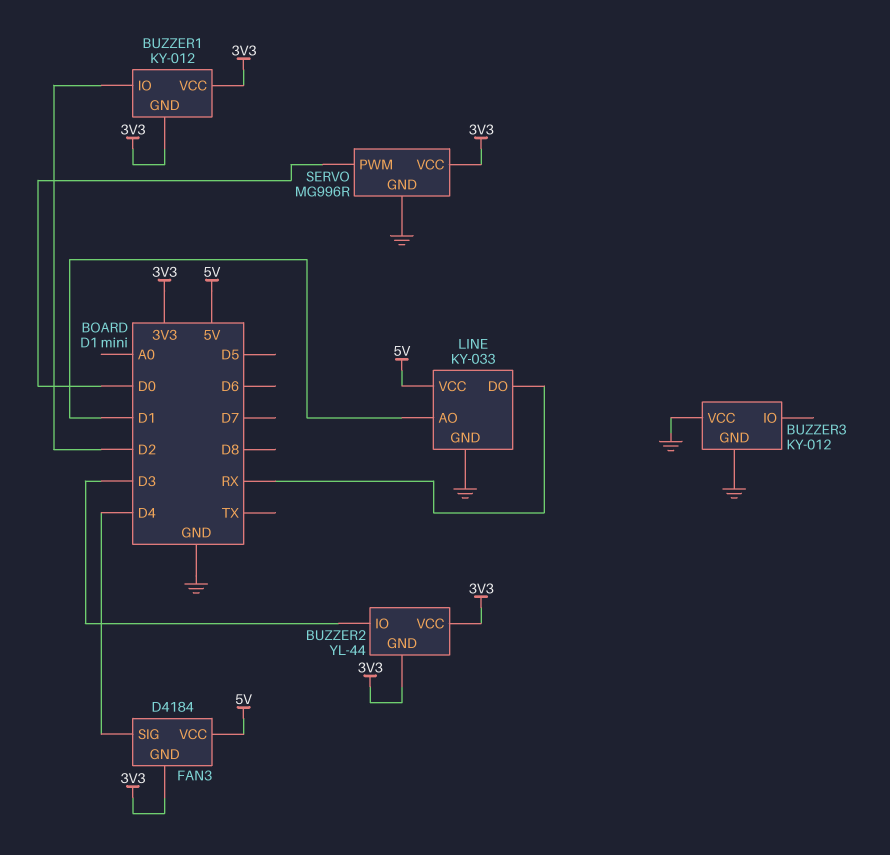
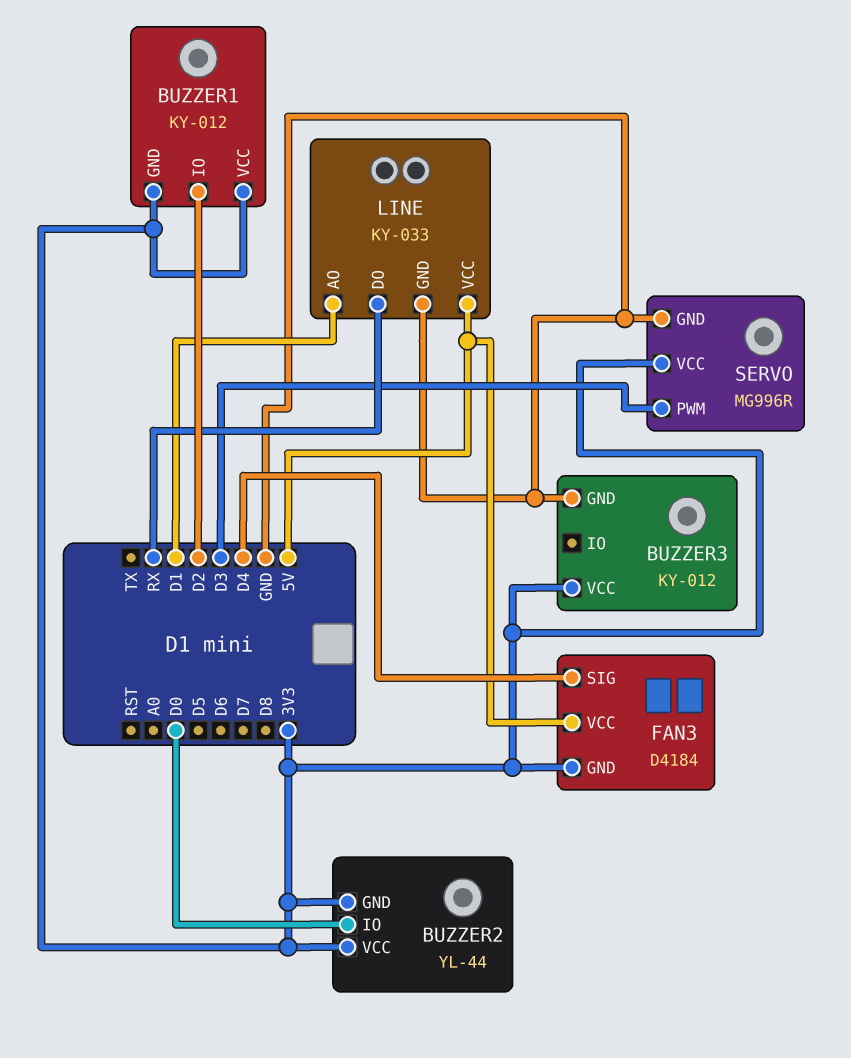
BUZZER2 pin IO: D3 -> D0
BUZZER3 pin VCC: GND -> 3V3
SERVO pin PWM: D0 -> D3

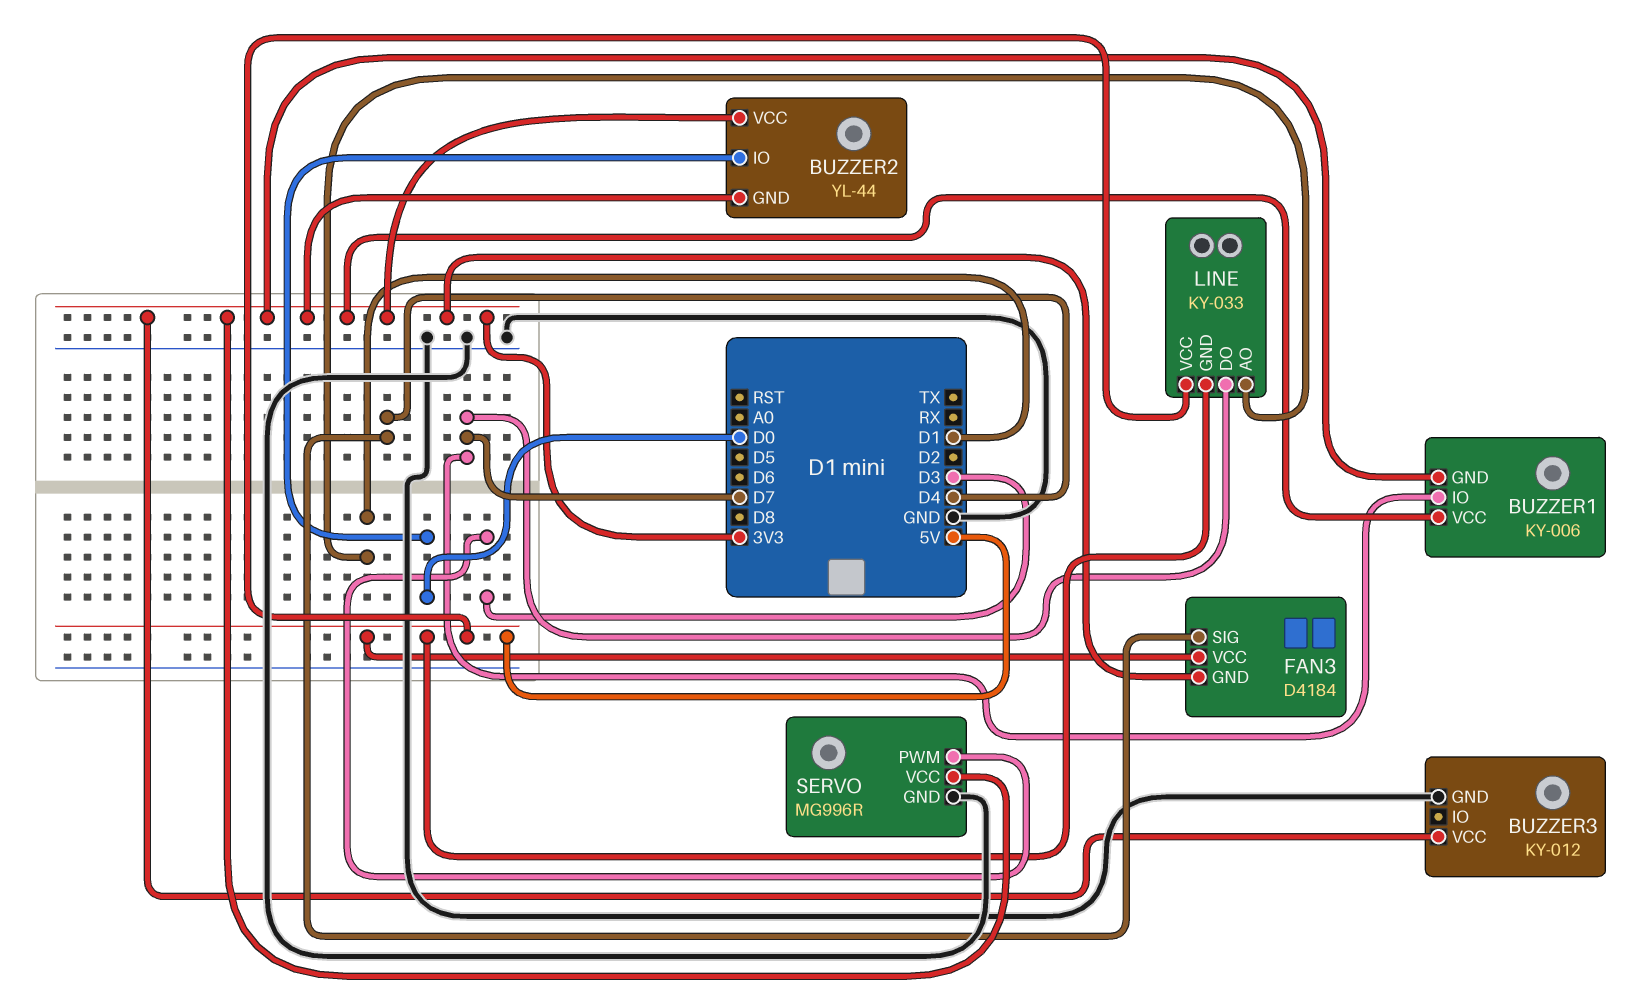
BUZZER1: KY-012 -> KY-006
BUZZER1 pin IO: D2 -> D7
LINE pin DO: RX -> D7
LINE pin GND: GND -> 5V

